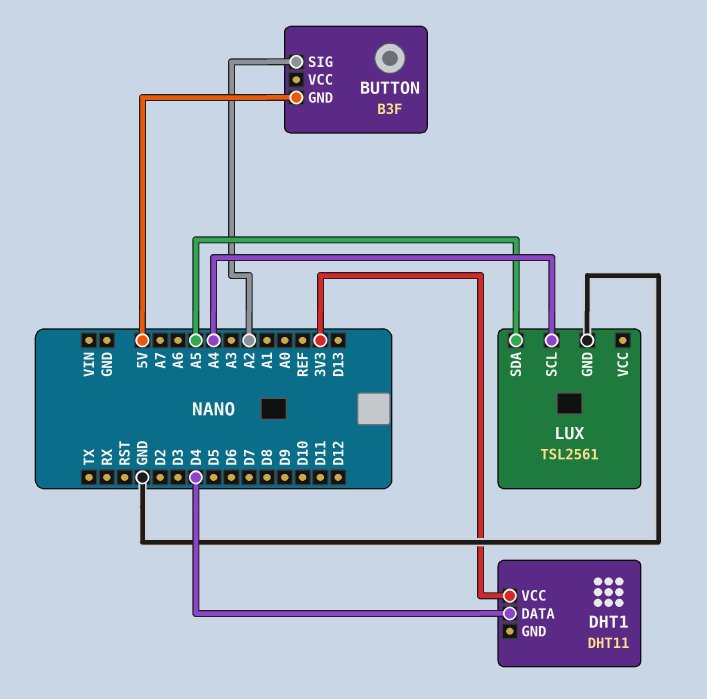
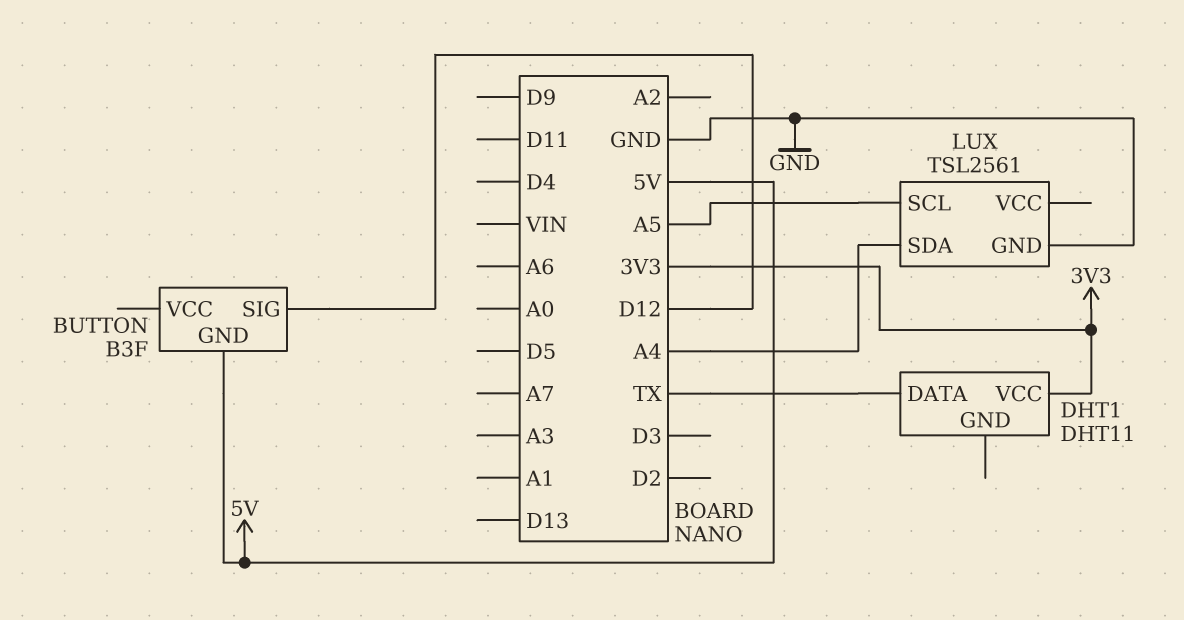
BUTTON pin SIG: A2 -> D12
DHT1 pin DATA: D4 -> TX
LUX pin SCL: A4 -> A5
LUX pin SDA: A5 -> A4

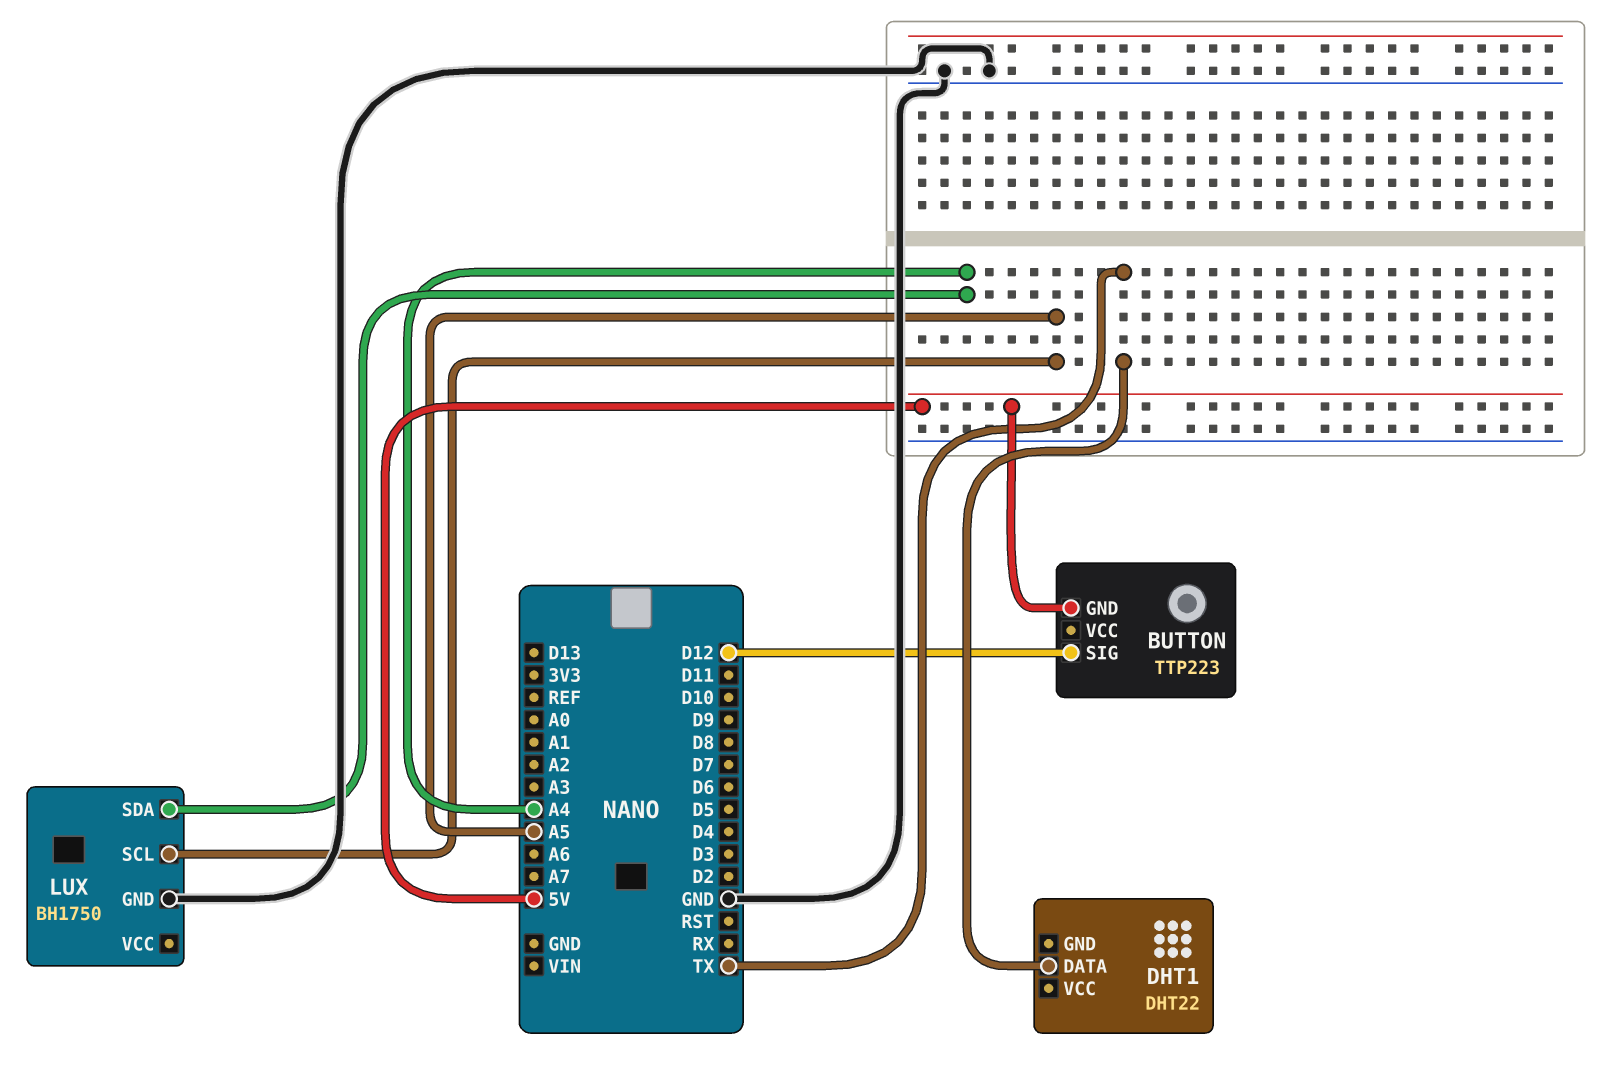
BUTTON: B3F -> TTP223
DHT1: DHT11 -> DHT22
DHT1 pin VCC: 3V3 -> none
LUX: TSL2561 -> BH1750

